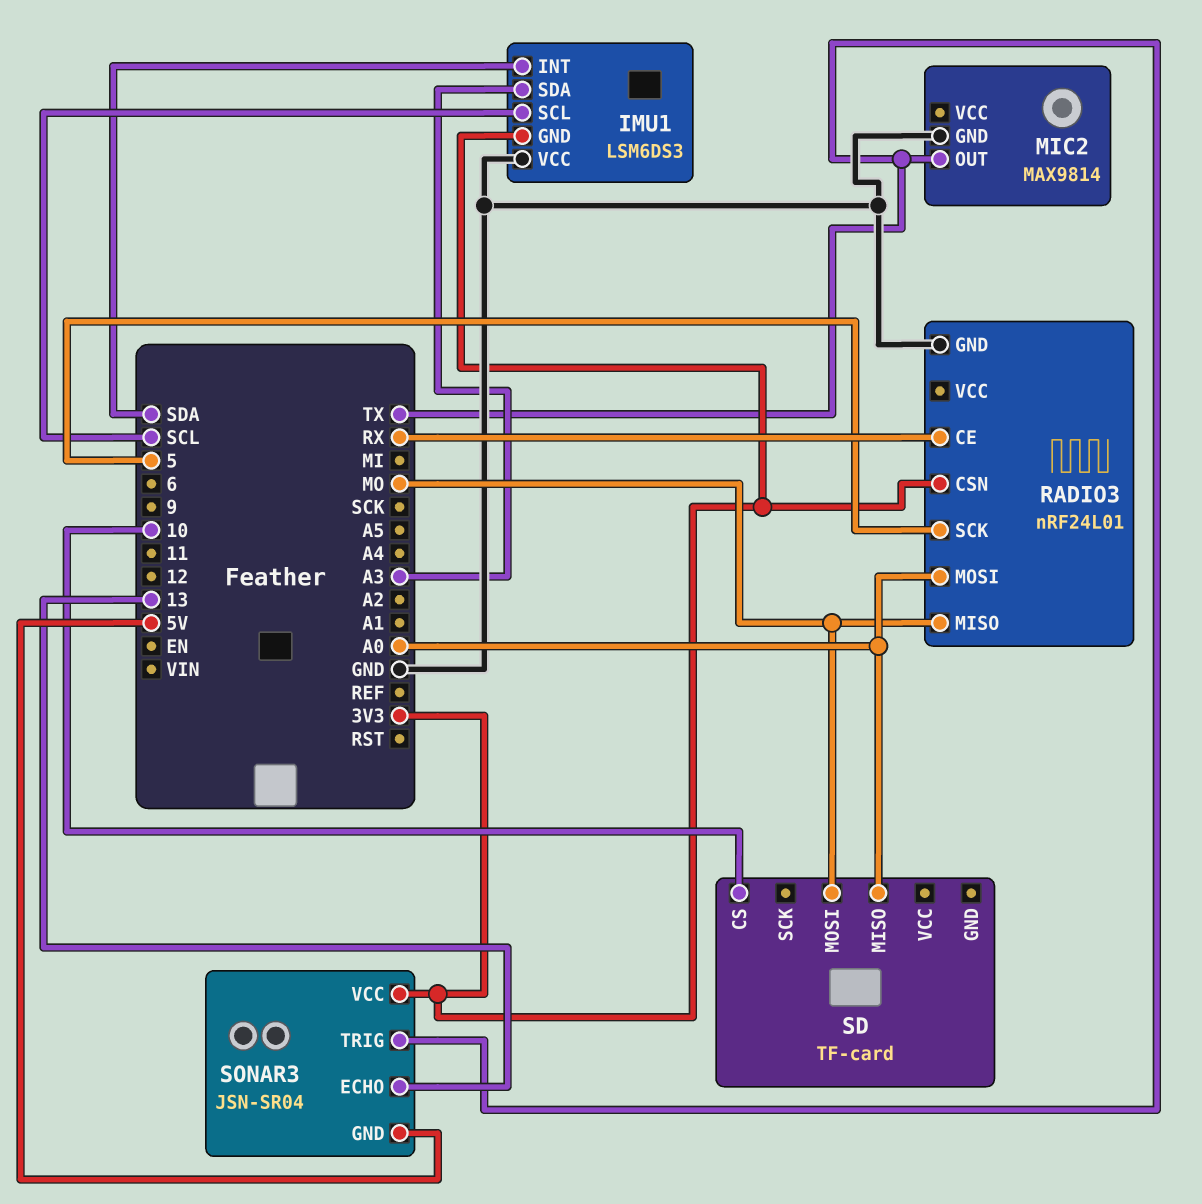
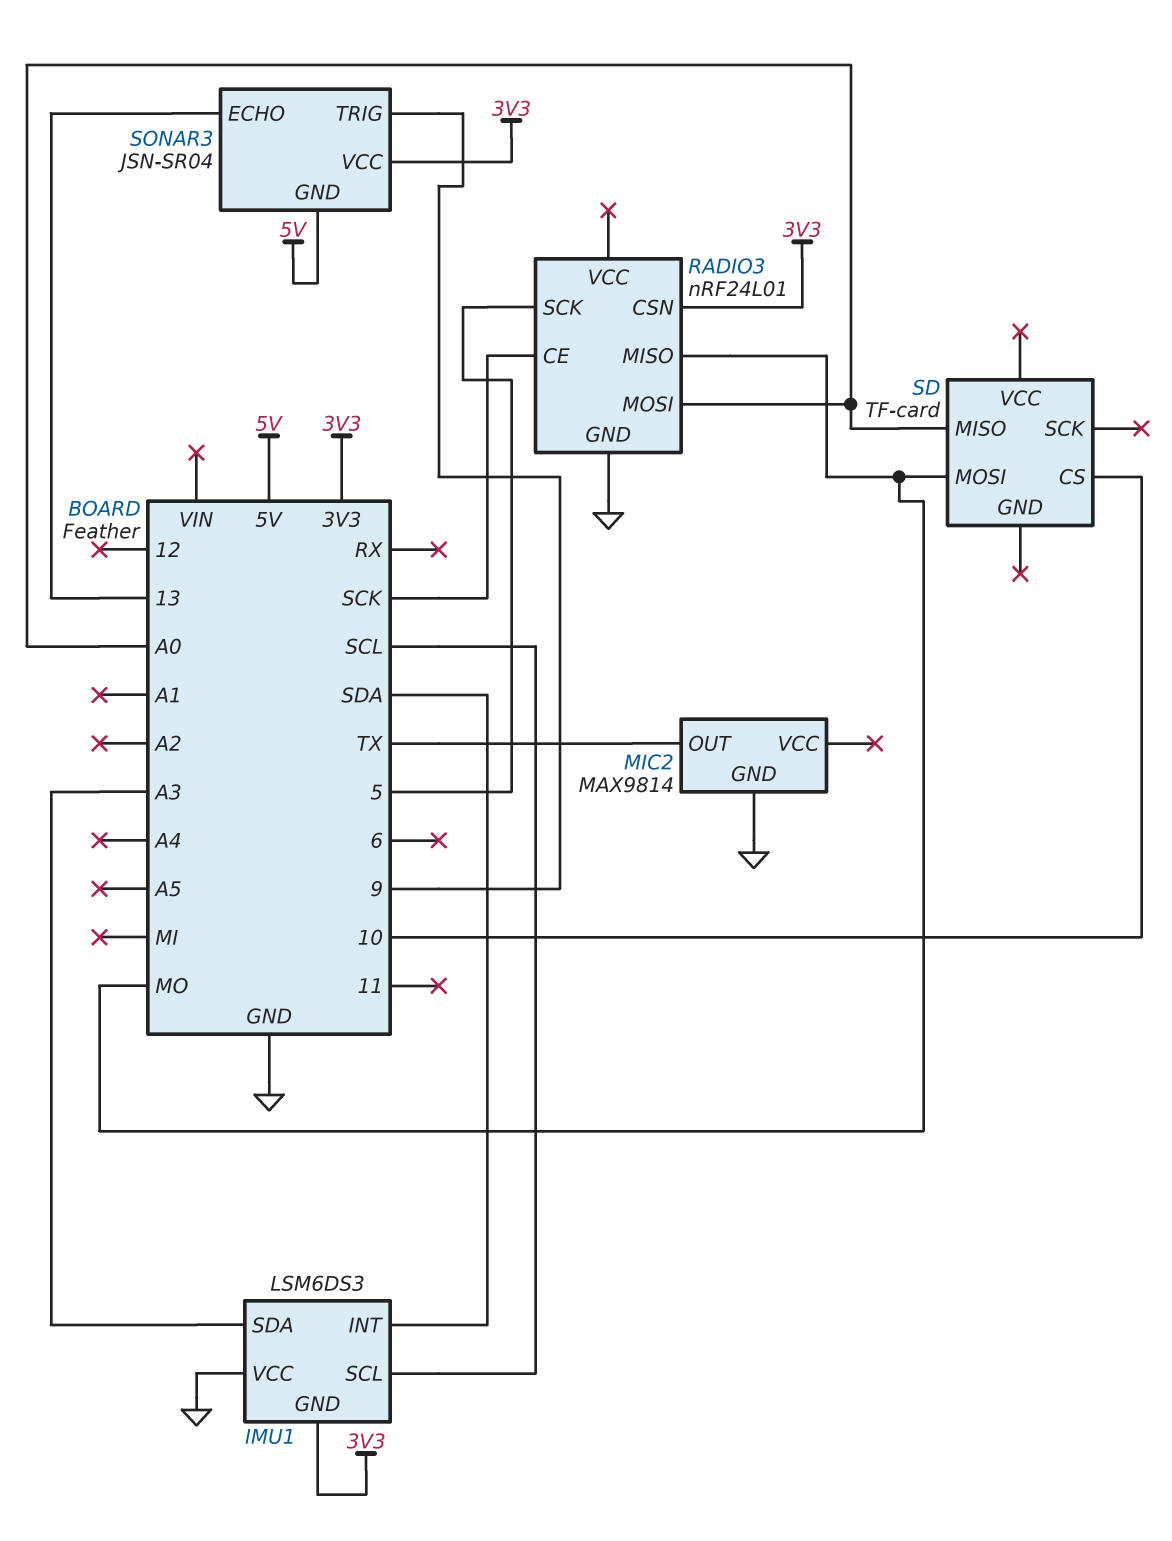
RADIO3 pin CE: RX -> SCK
SONAR3 pin TRIG: TX -> 9

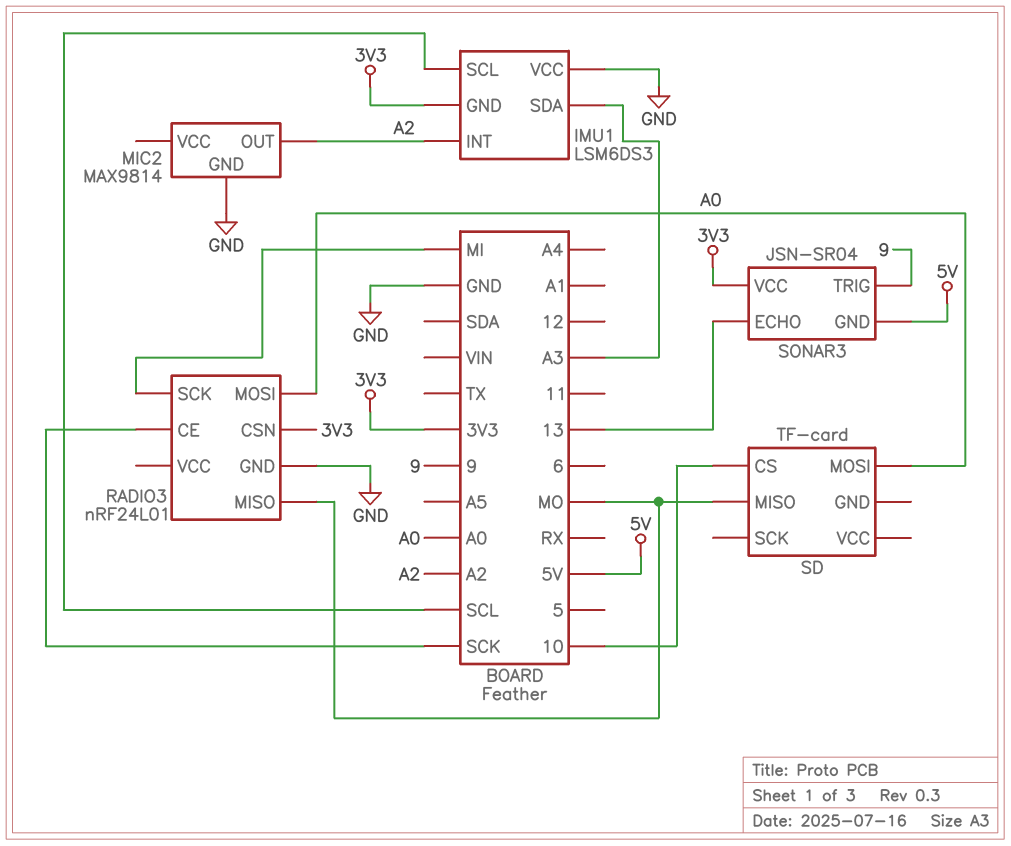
IMU1 pin INT: SDA -> A2
MIC2 pin OUT: TX -> A2
RADIO3 pin SCK: 5 -> MI
SD pin MISO: A0 -> MO
SD pin MOSI: MO -> A0

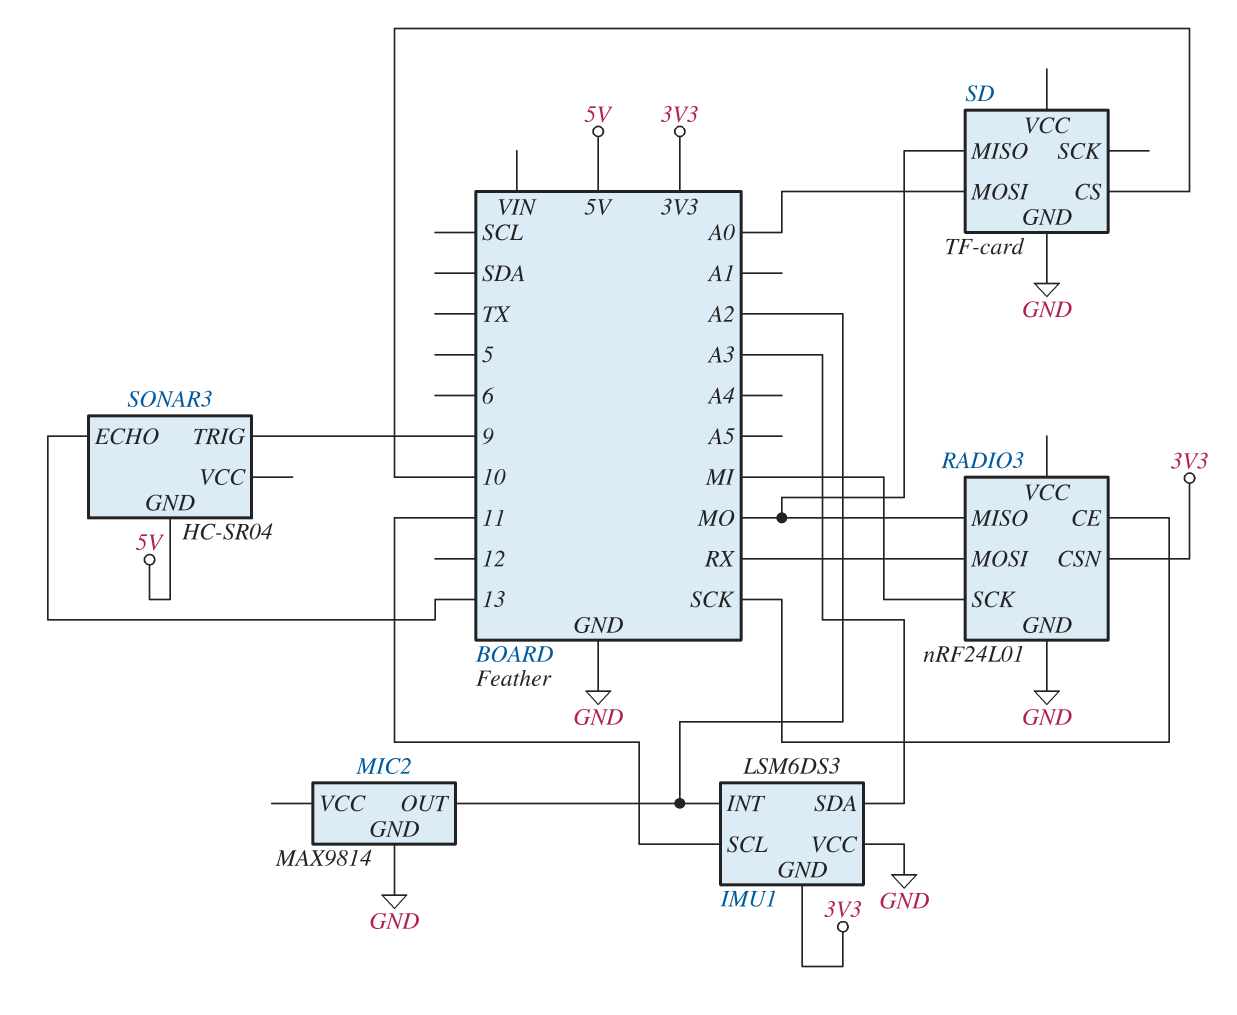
IMU1 pin SCL: SCL -> 11
RADIO3 pin MOSI: A0 -> RX
SD pin GND: none -> GND
SONAR3: JSN-SR04 -> HC-SR04
SONAR3 pin VCC: 3V3 -> none

